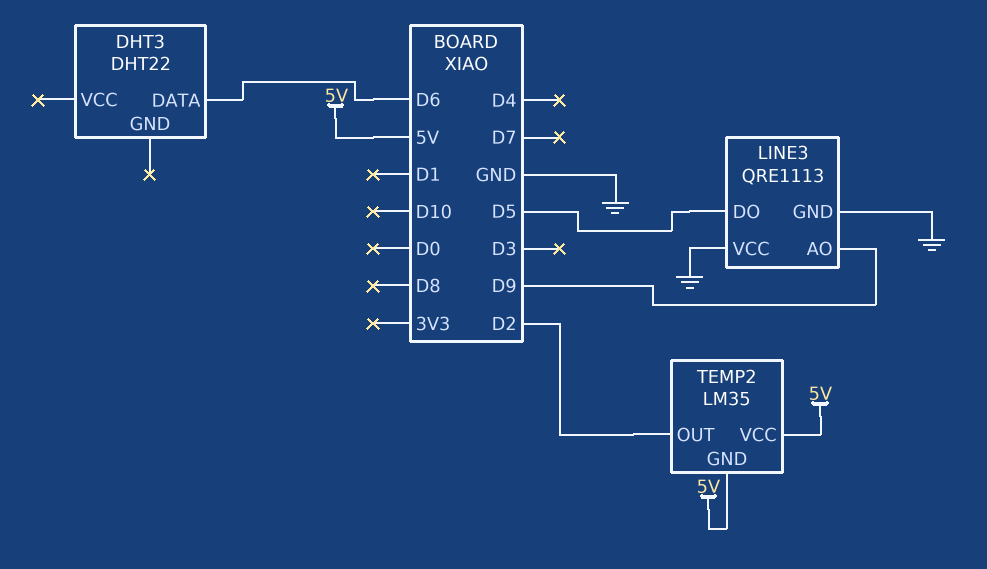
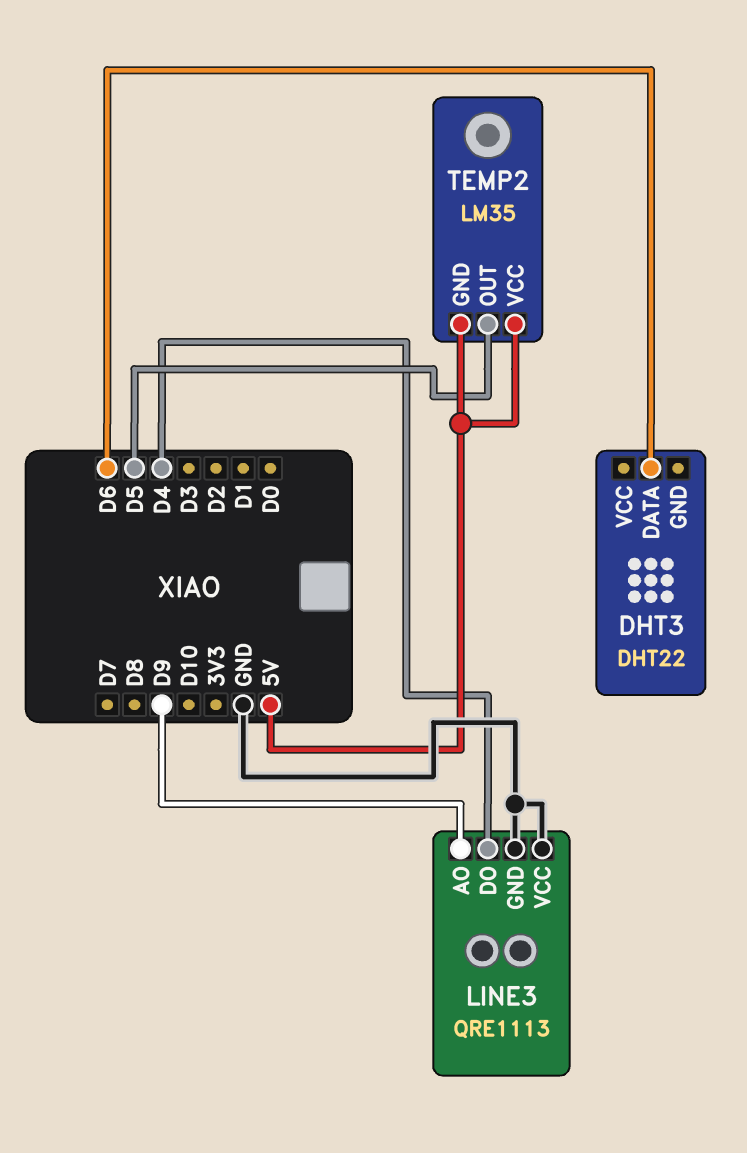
LINE3 pin DO: D5 -> D4
TEMP2 pin OUT: D2 -> D5

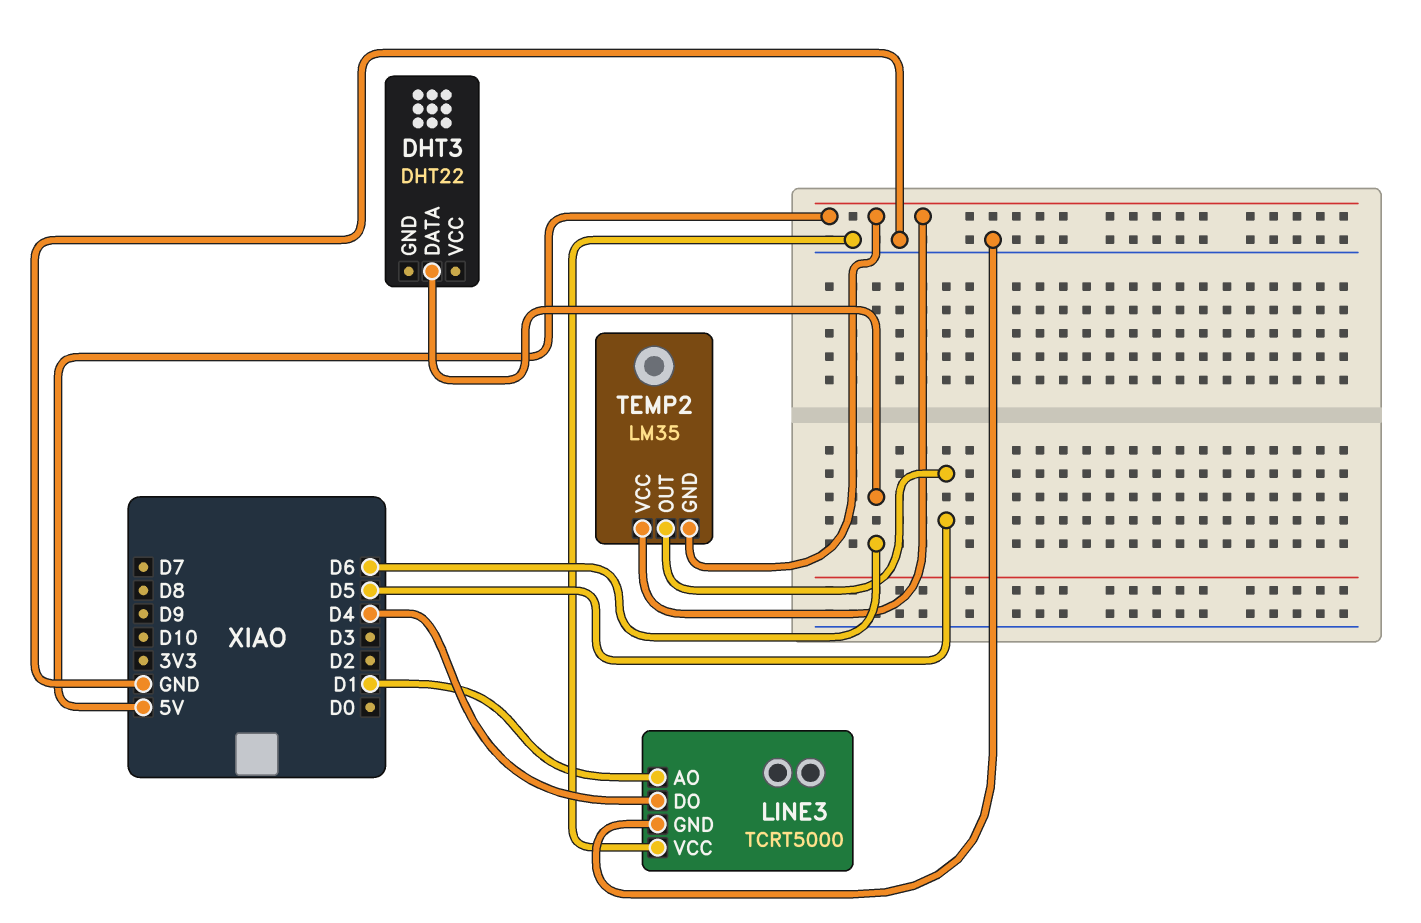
LINE3: QRE1113 -> TCRT5000
LINE3 pin AO: D9 -> D1

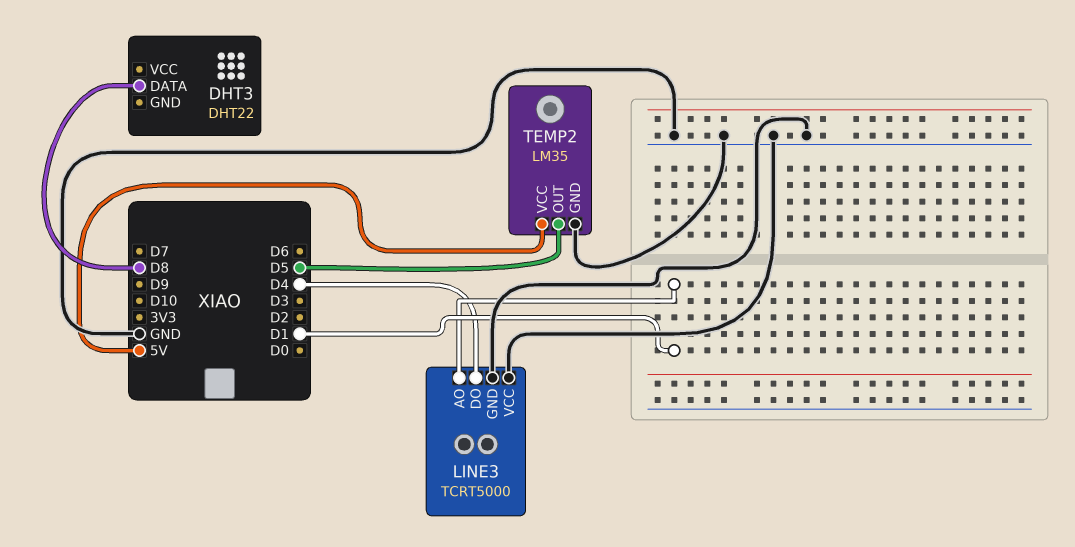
DHT3 pin DATA: D6 -> D8
TEMP2 pin GND: 5V -> GND

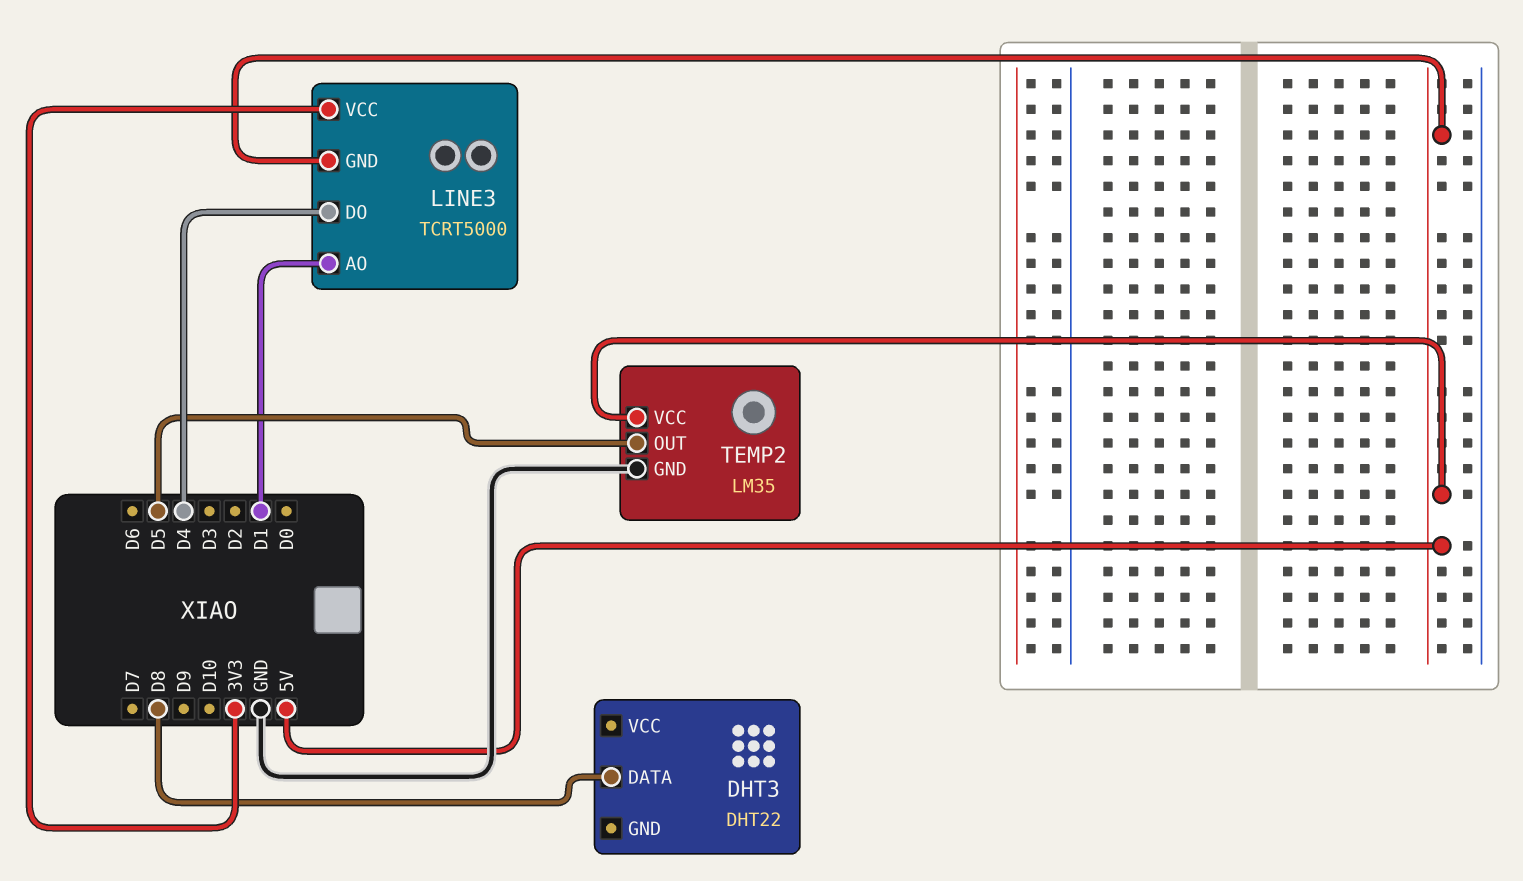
LINE3 pin GND: GND -> 5V
LINE3 pin VCC: GND -> 3V3

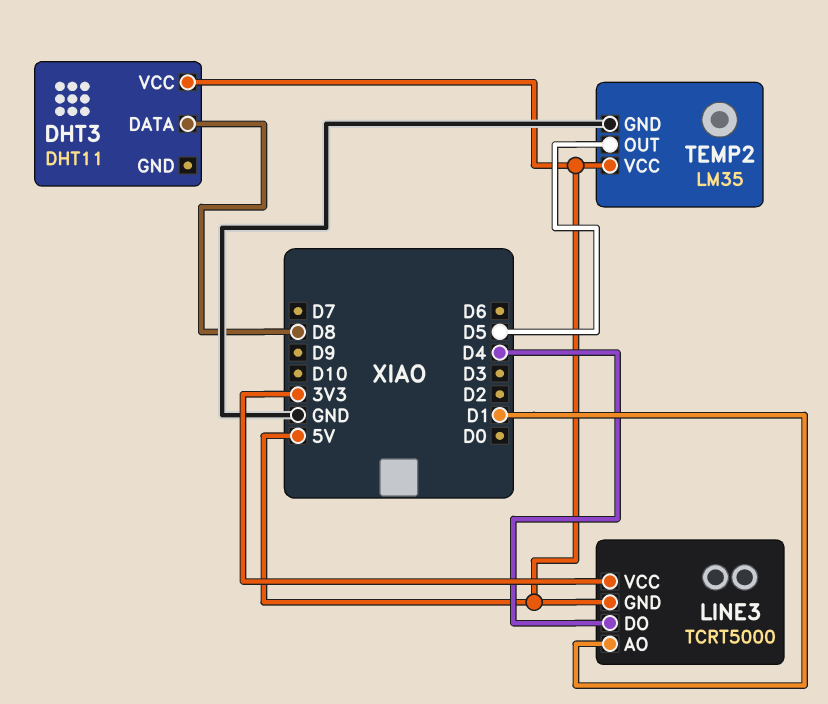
DHT3: DHT22 -> DHT11
DHT3 pin VCC: none -> 5V

